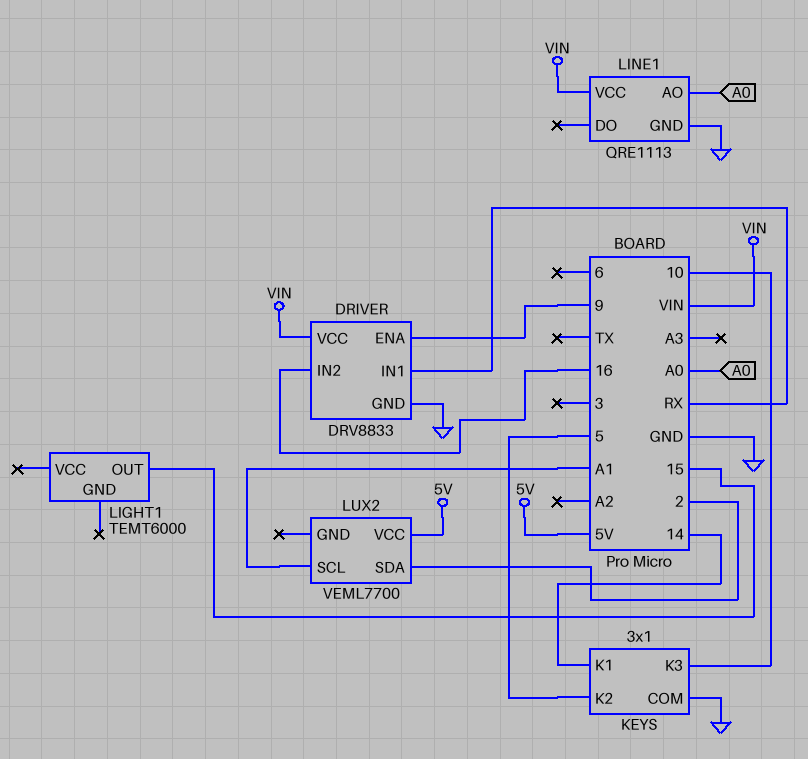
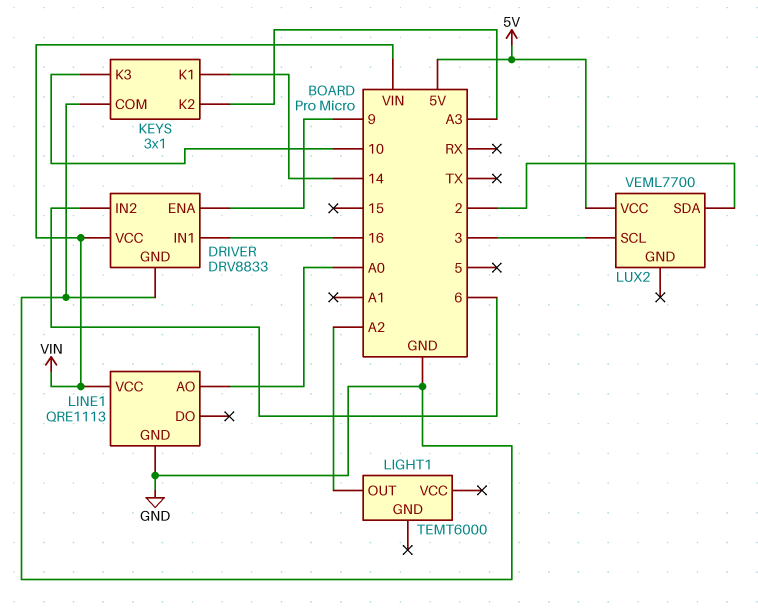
DRIVER pin IN1: RX -> 16
DRIVER pin IN2: 16 -> 6
KEYS pin K2: 5 -> A3
LIGHT1 pin OUT: 15 -> A2
LUX2 pin SCL: A1 -> 3

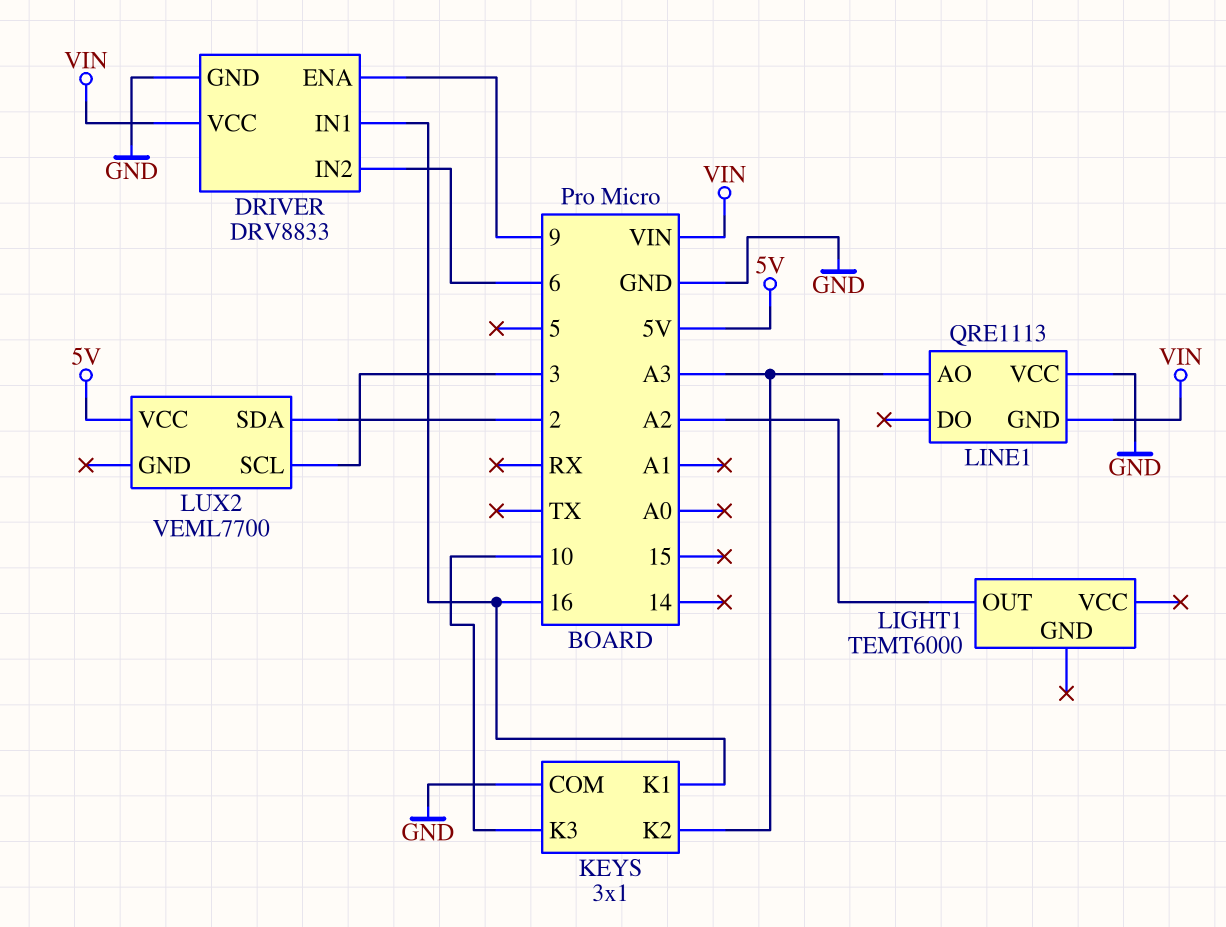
KEYS pin K1: 14 -> 16
LINE1 pin AO: A0 -> A3
LINE1 pin GND: GND -> VIN
LINE1 pin VCC: VIN -> GND

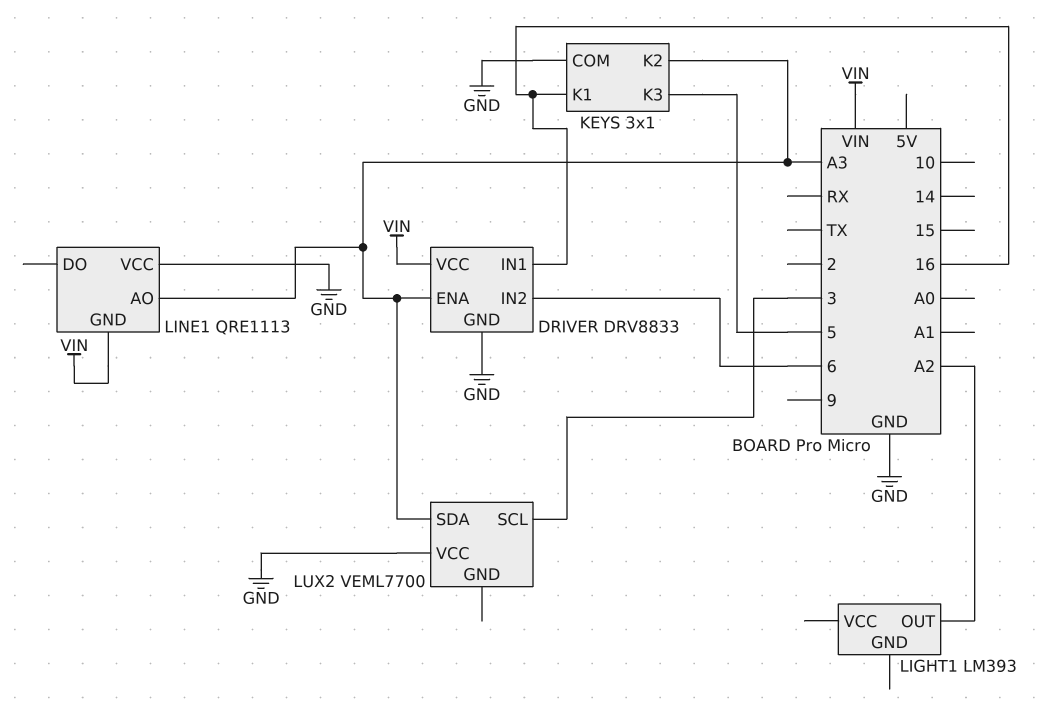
DRIVER pin ENA: 9 -> A3
KEYS pin K3: 10 -> 5
LIGHT1: TEMT6000 -> LM393
LUX2 pin SDA: 2 -> A3
LUX2 pin VCC: 5V -> GND

